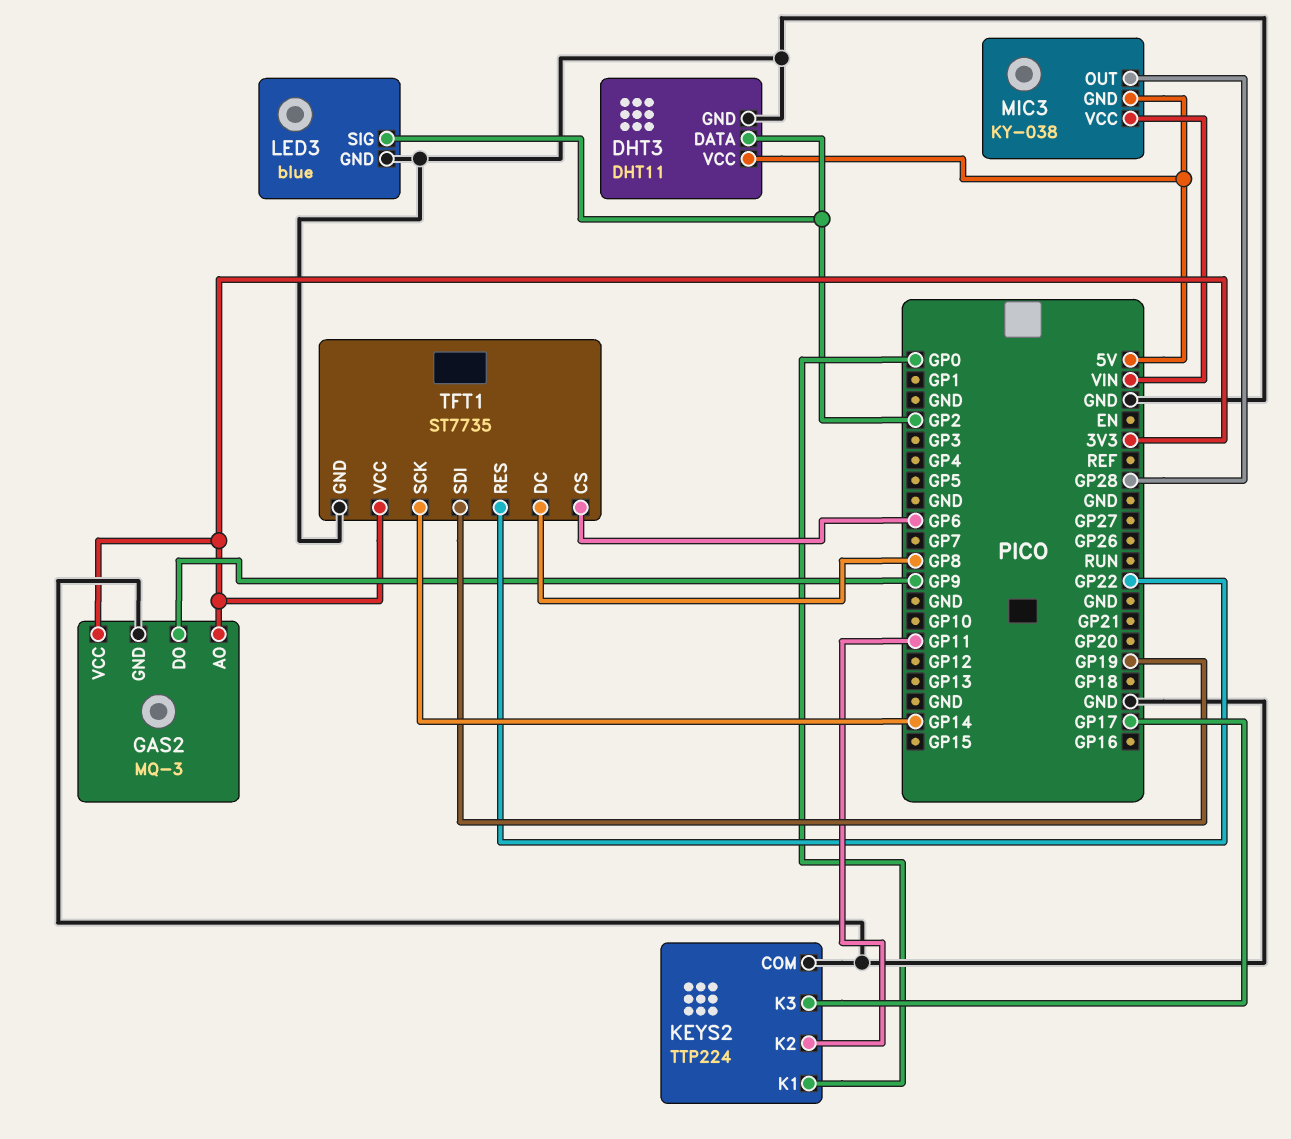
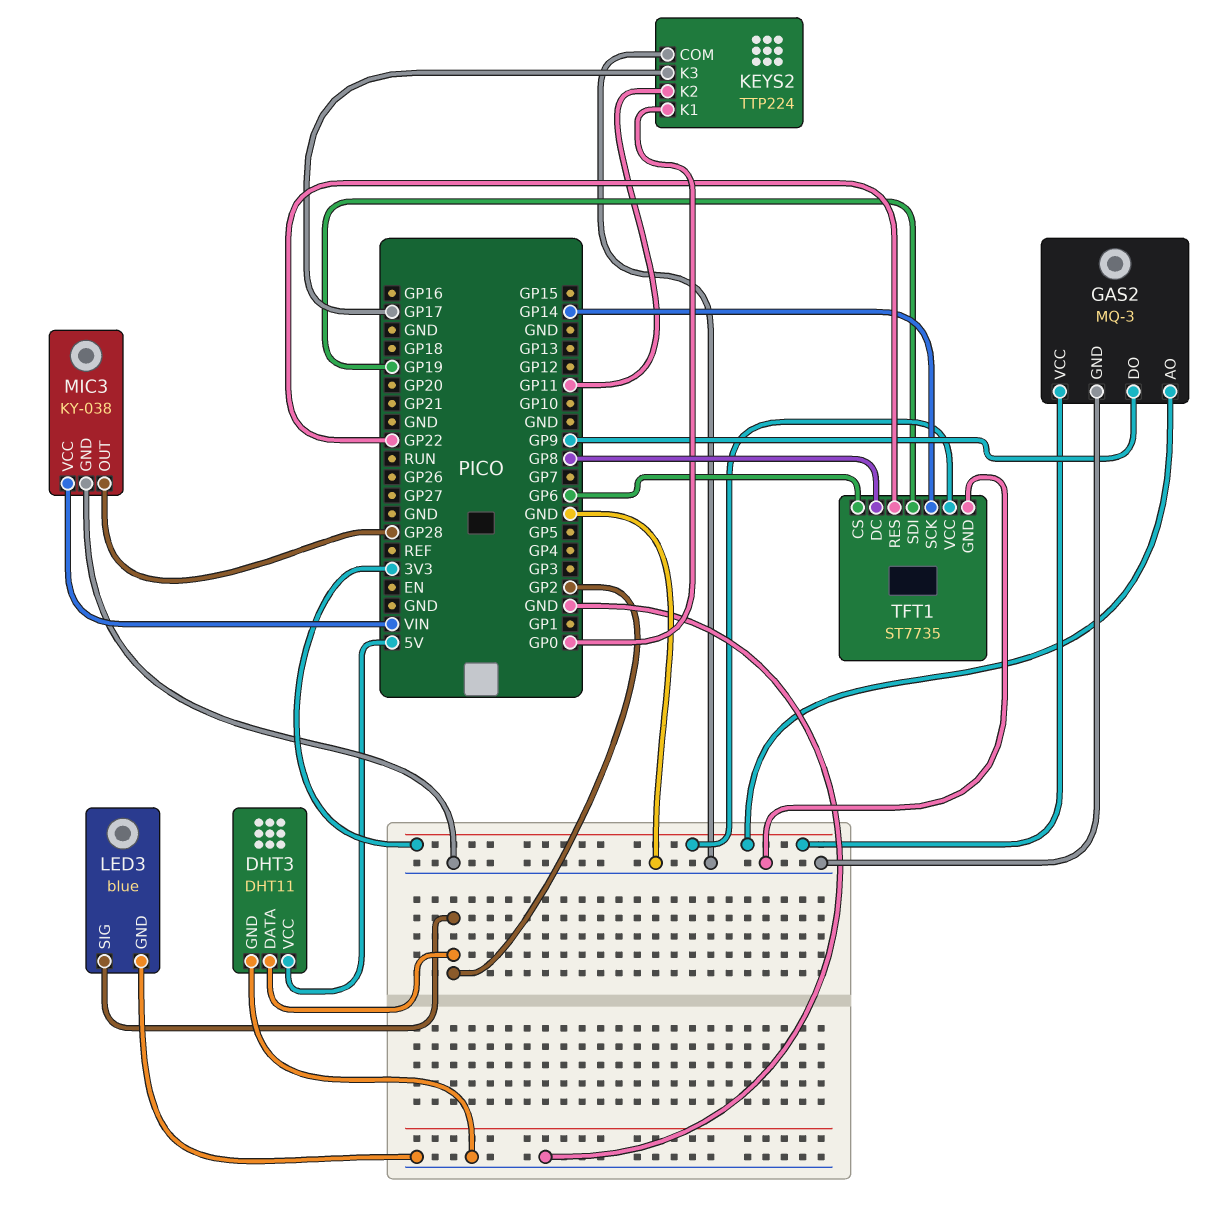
MIC3 pin GND: 5V -> GND

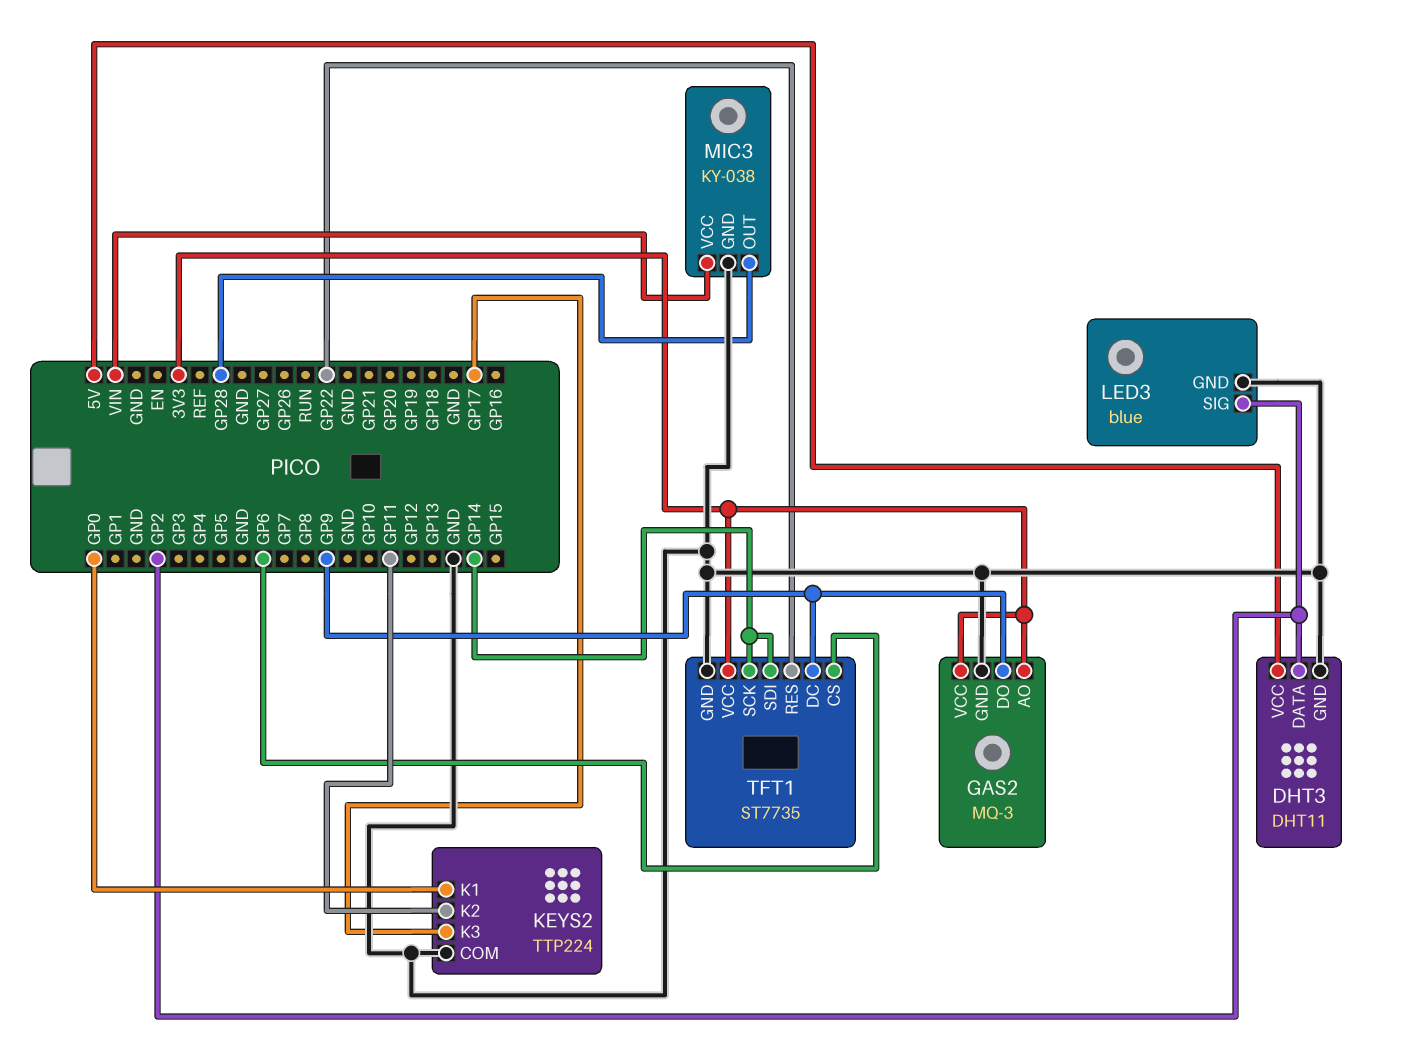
TFT1 pin DC: GP8 -> GP9
TFT1 pin SDI: GP19 -> GP14

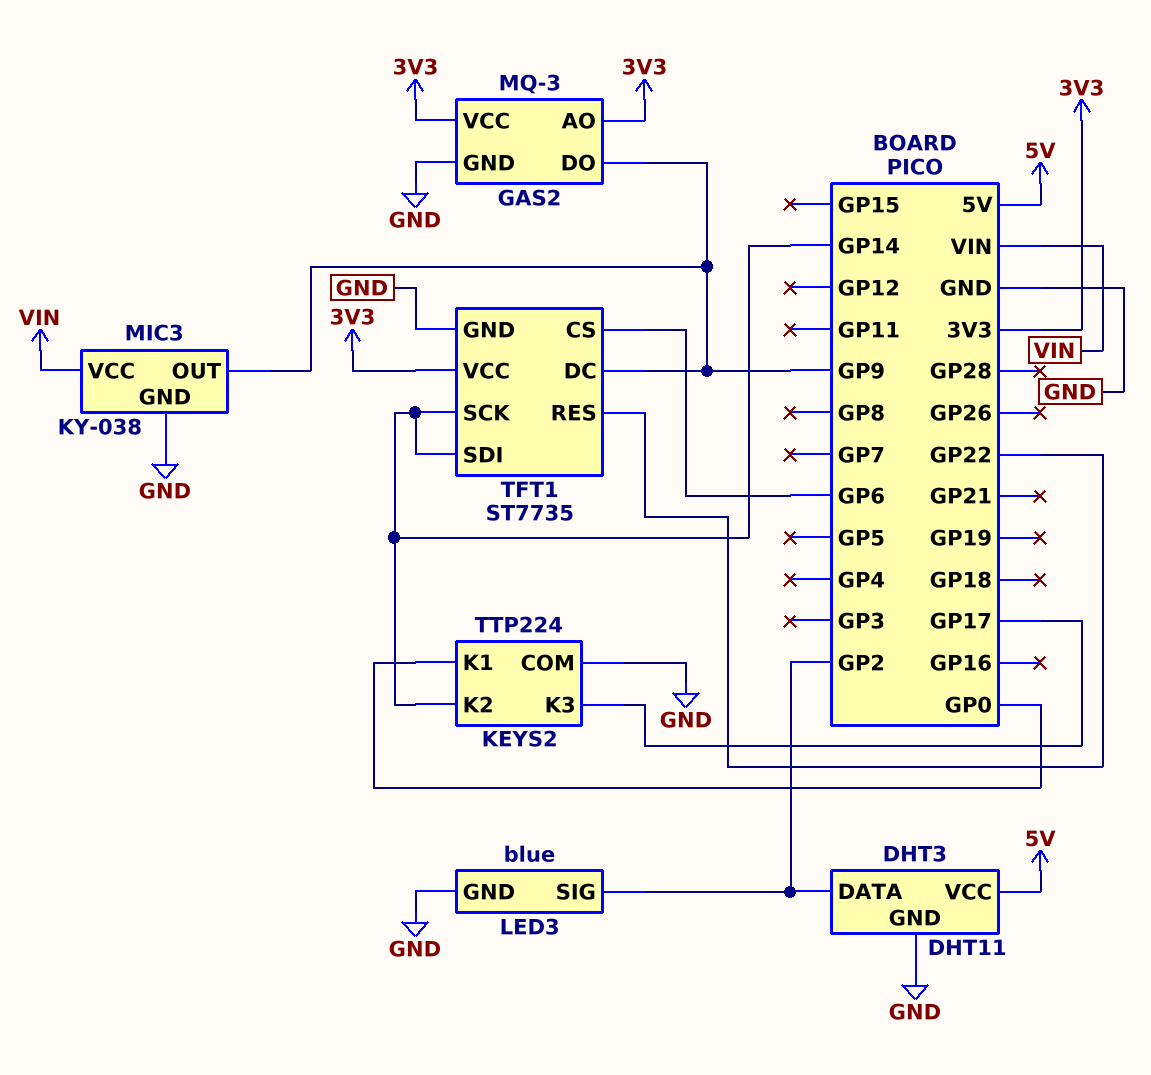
KEYS2 pin K2: GP11 -> GP14
MIC3 pin OUT: GP28 -> GP9

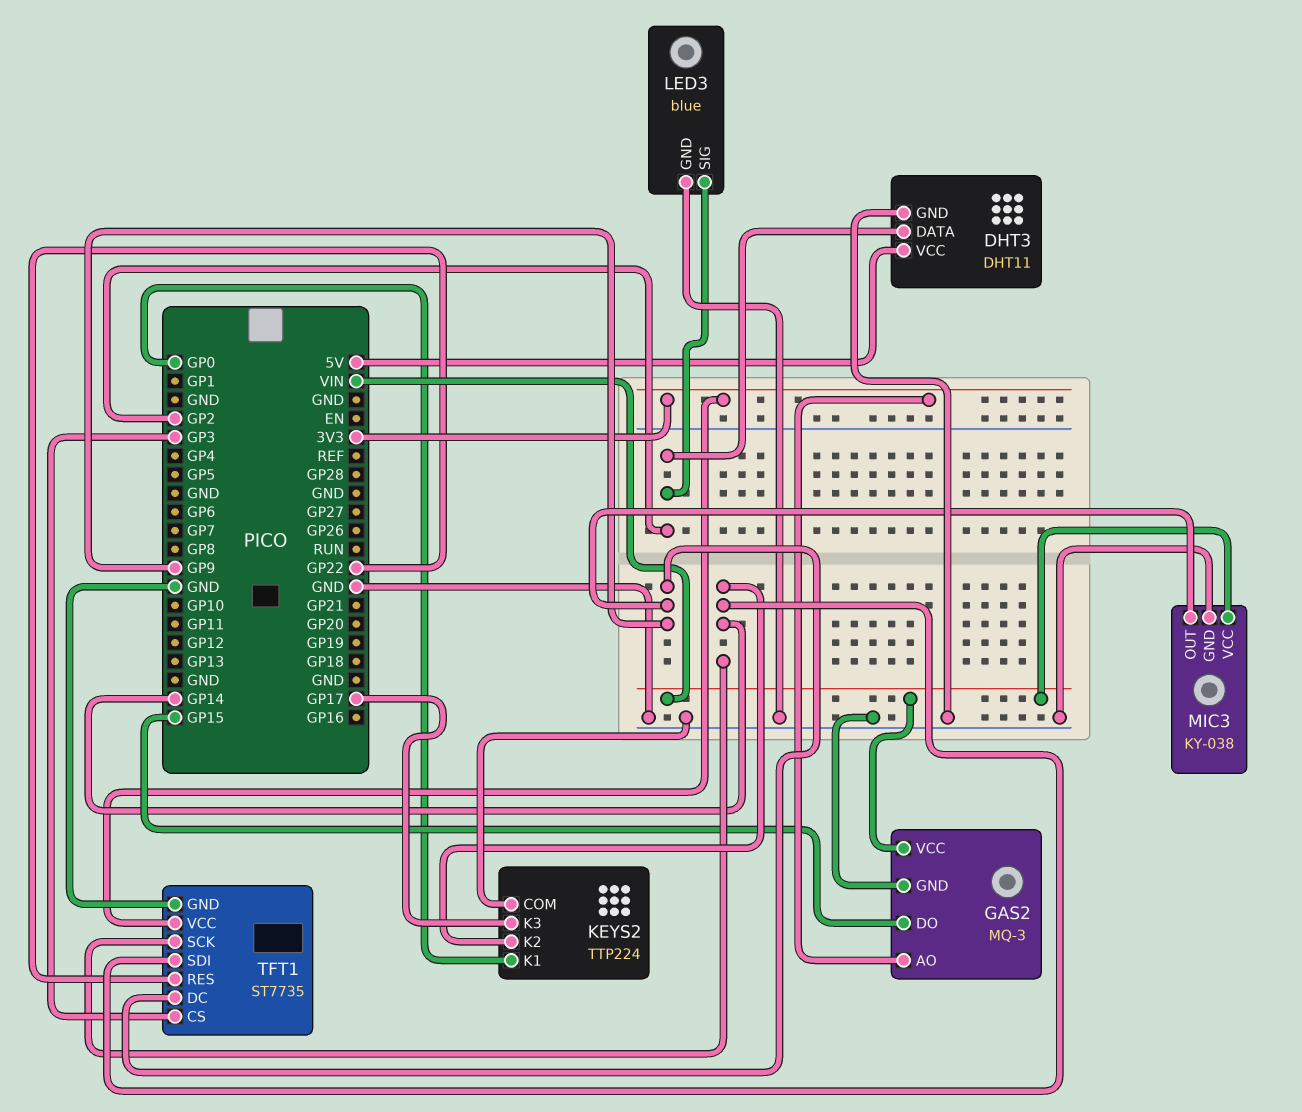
GAS2 pin DO: GP9 -> GP15
GAS2 pin VCC: 3V3 -> VIN
TFT1 pin CS: GP6 -> GP3

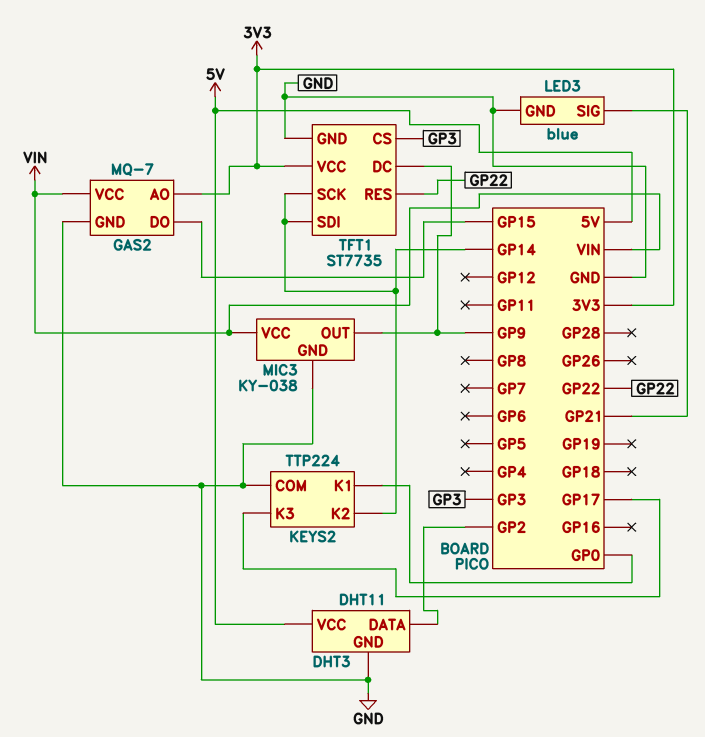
GAS2: MQ-3 -> MQ-7
LED3 pin SIG: GP2 -> GP21

